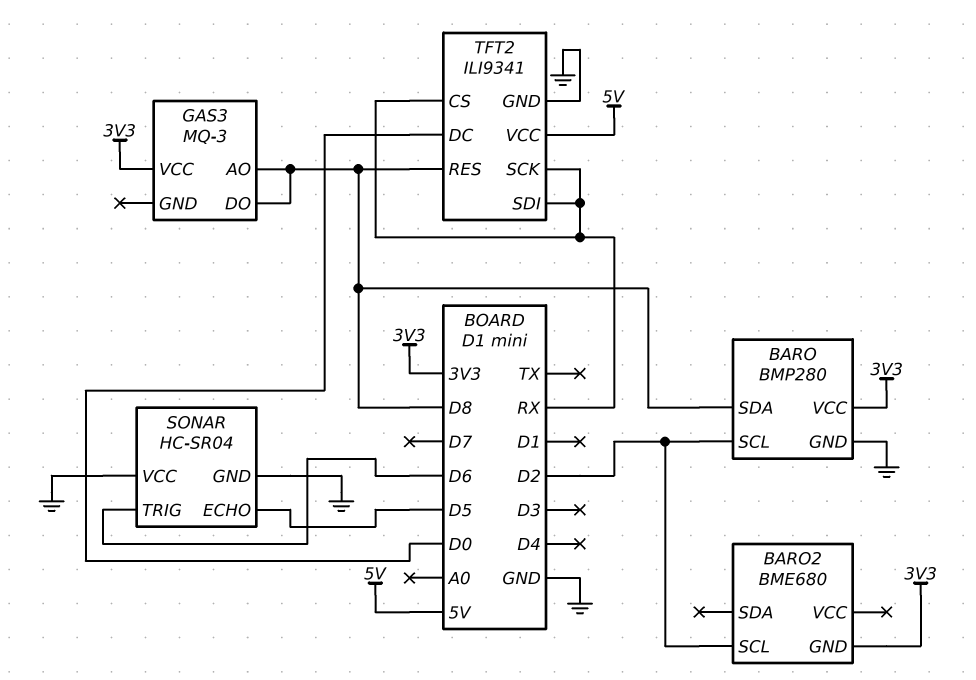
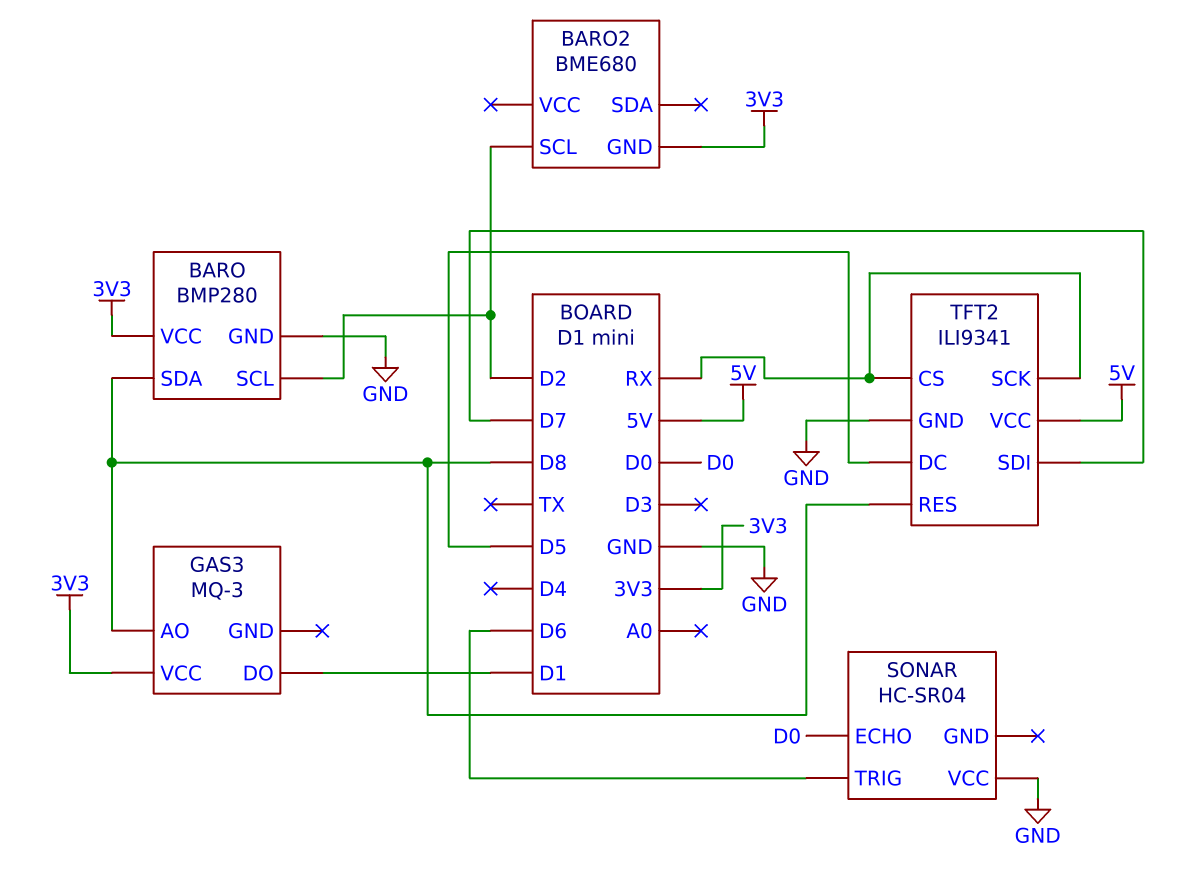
GAS3 pin DO: D8 -> D1
SONAR pin ECHO: D5 -> D0
SONAR pin GND: GND -> none
TFT2 pin DC: D0 -> D5
TFT2 pin SDI: RX -> D7

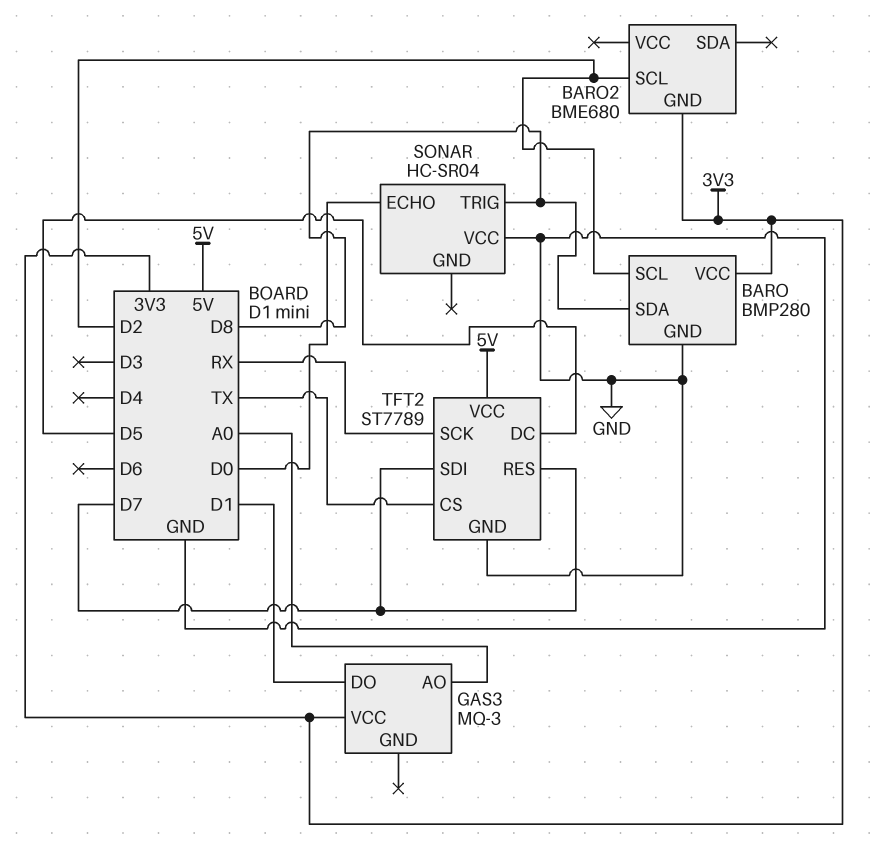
GAS3 pin AO: D8 -> A0
SONAR pin TRIG: D6 -> D8
TFT2: ILI9341 -> ST7789
TFT2 pin CS: RX -> TX
TFT2 pin RES: D8 -> D7

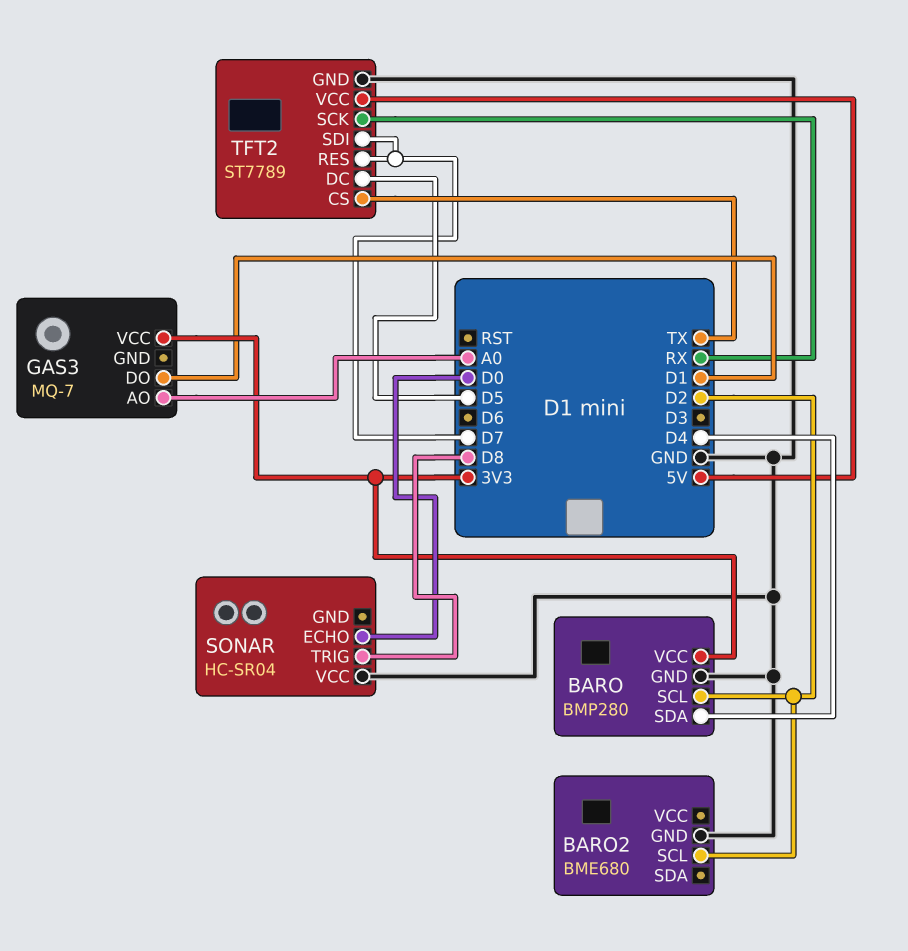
BARO pin SDA: D8 -> D4
BARO2 pin GND: 3V3 -> GND
GAS3: MQ-3 -> MQ-7

